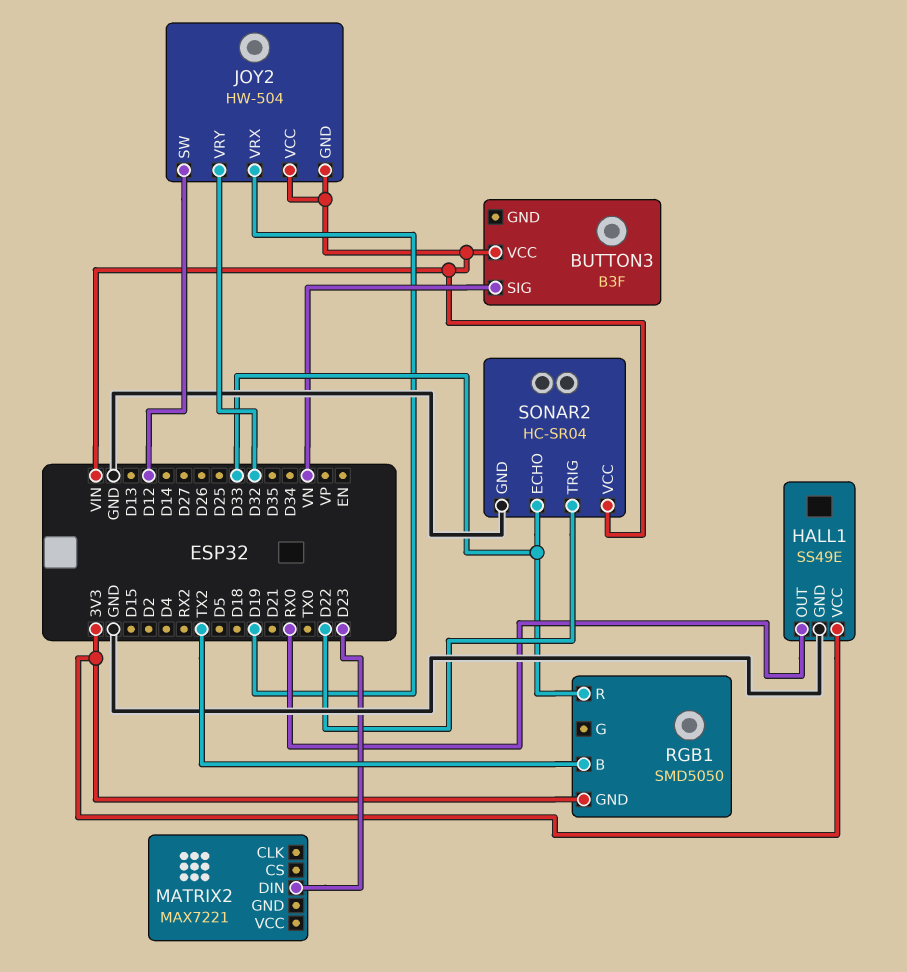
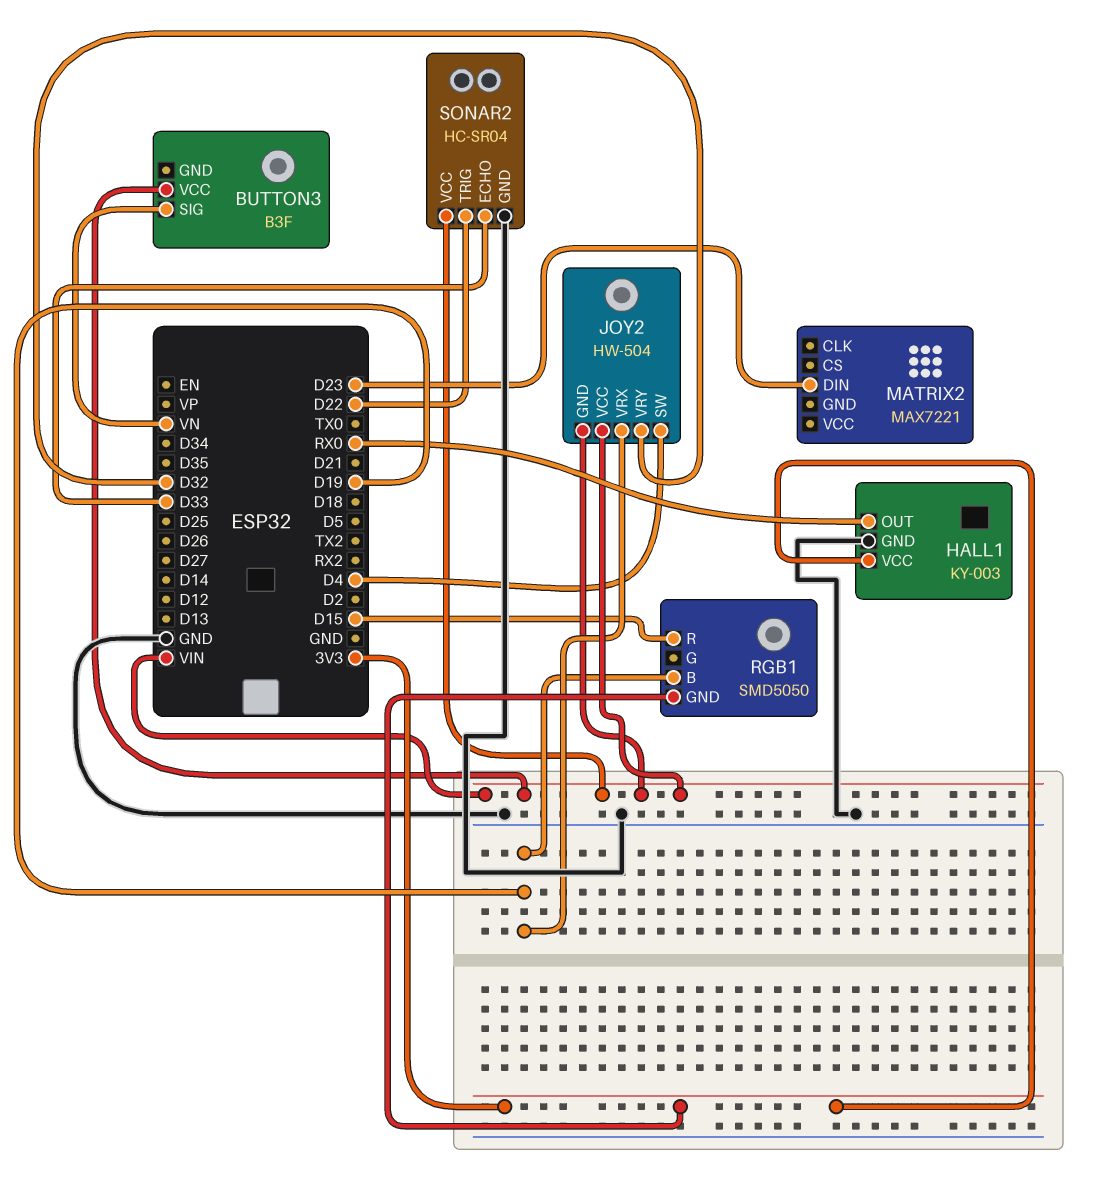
HALL1: SS49E -> KY-003
JOY2 pin SW: D12 -> D4
RGB1 pin B: TX2 -> D19
RGB1 pin R: D33 -> D15

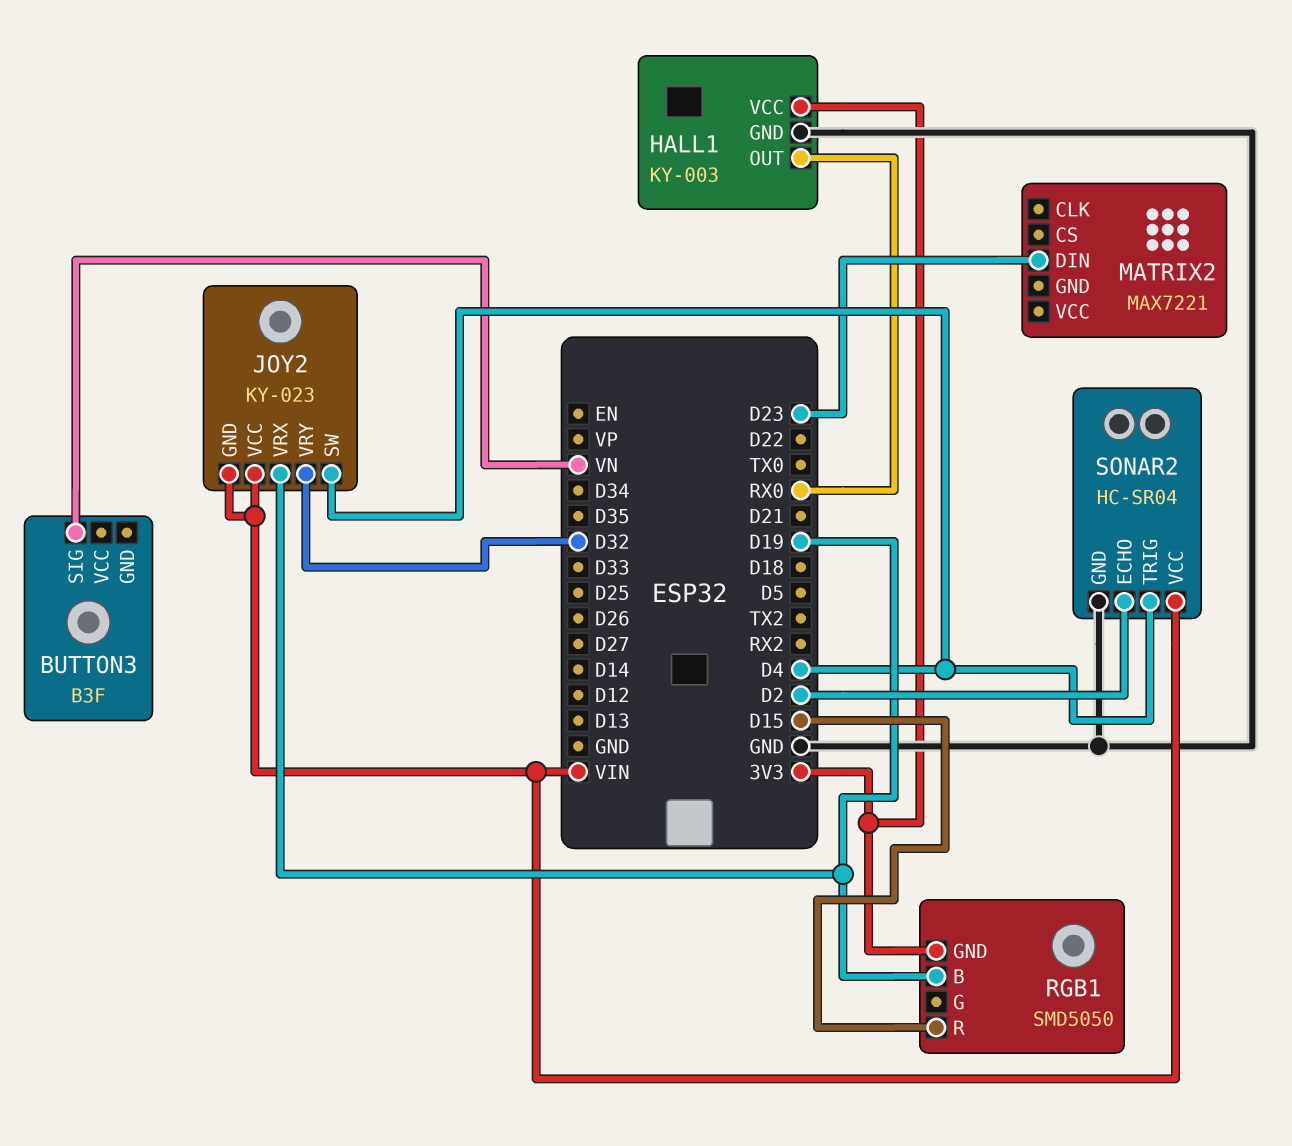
BUTTON3 pin VCC: VIN -> none
JOY2: HW-504 -> KY-023
SONAR2 pin ECHO: D33 -> D2
SONAR2 pin TRIG: D22 -> D4

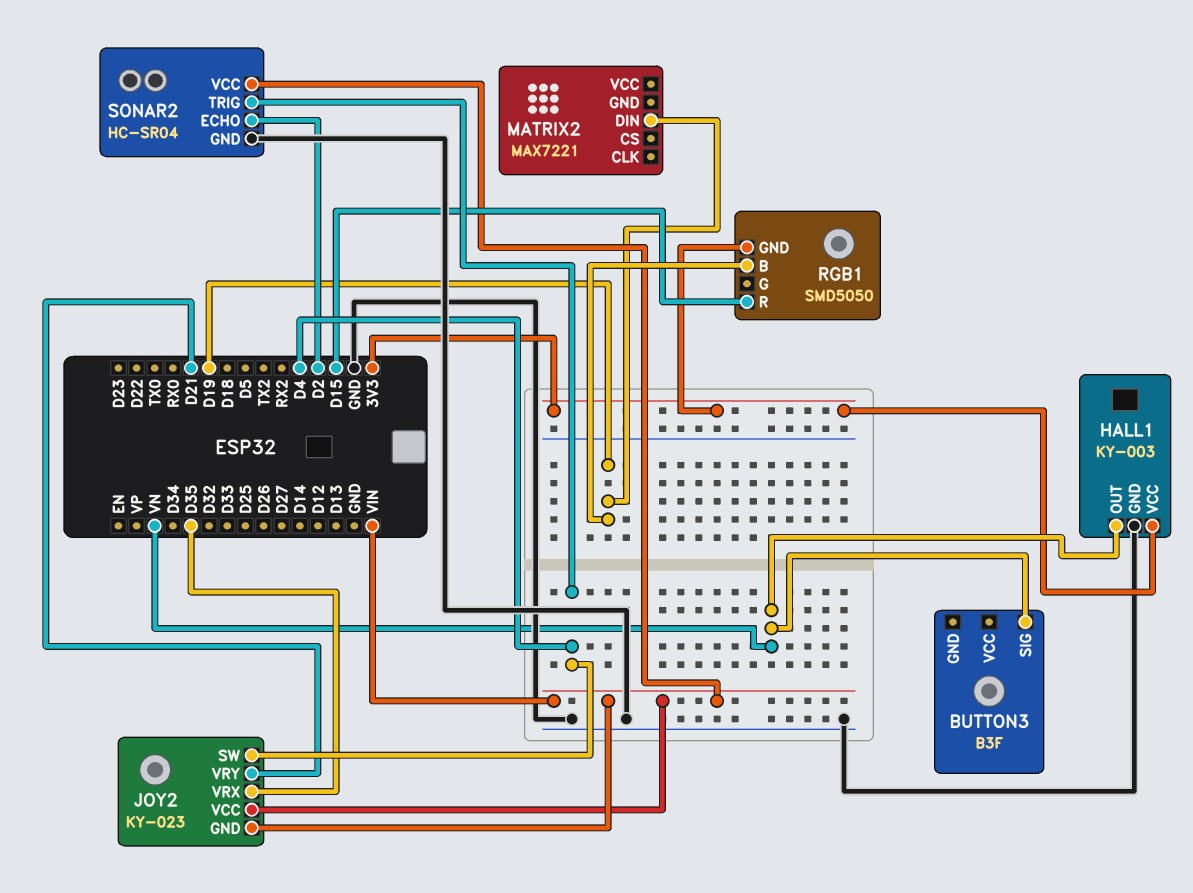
HALL1 pin OUT: RX0 -> VN
JOY2 pin VRX: D19 -> D35
JOY2 pin VRY: D32 -> D21
MATRIX2 pin DIN: D23 -> D19

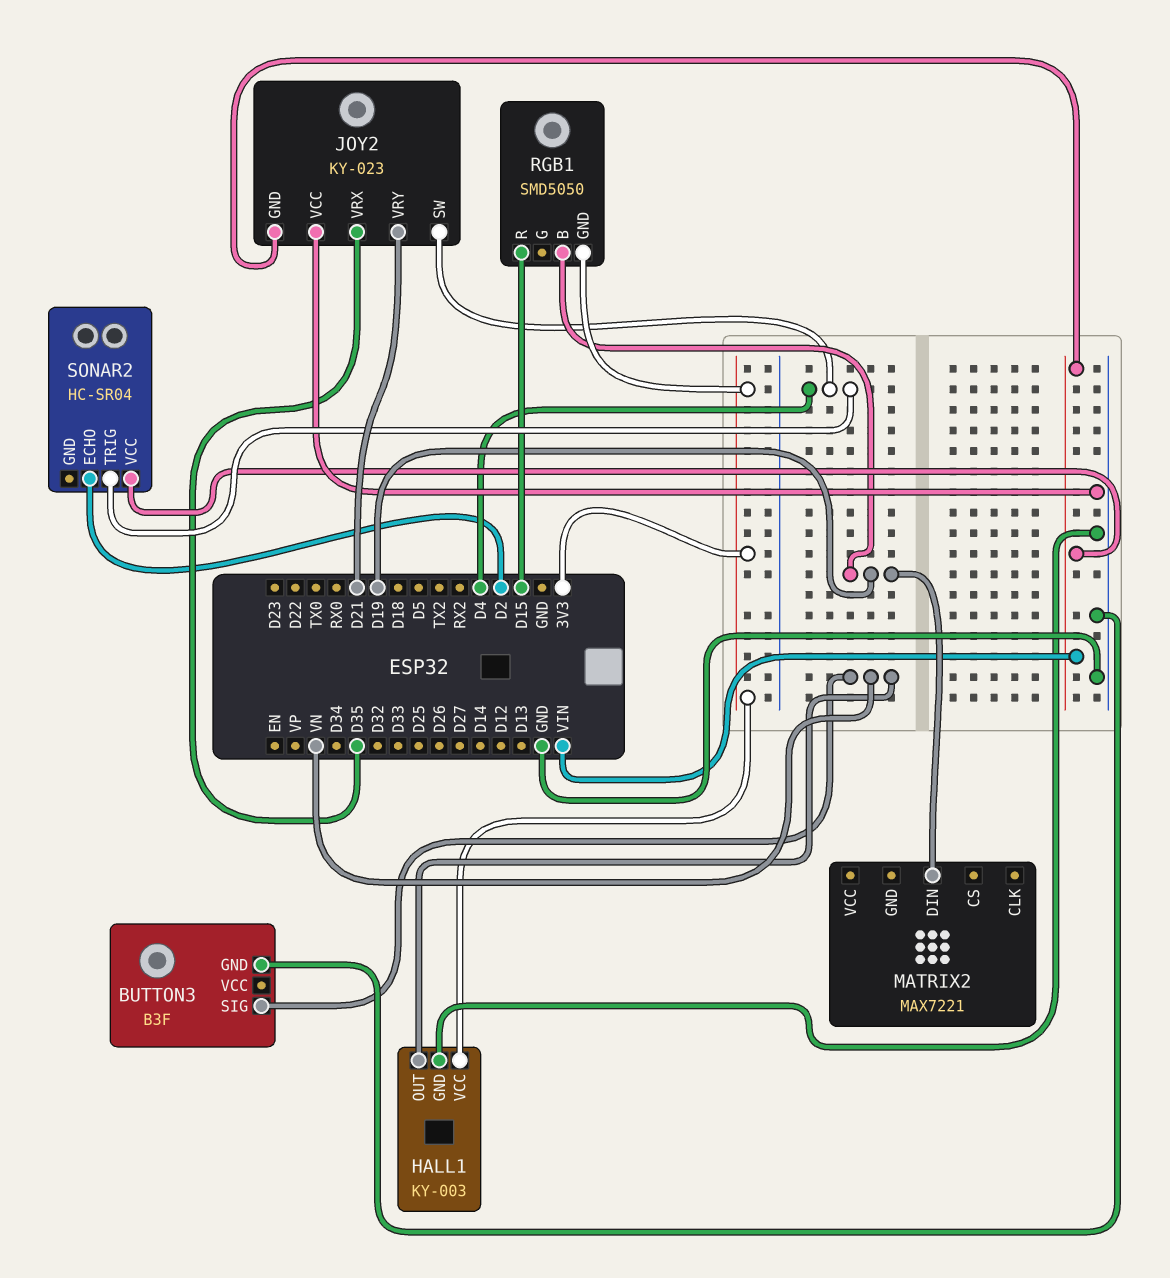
BUTTON3 pin GND: none -> GND
JOY2 pin VCC: VIN -> GND
SONAR2 pin GND: GND -> none

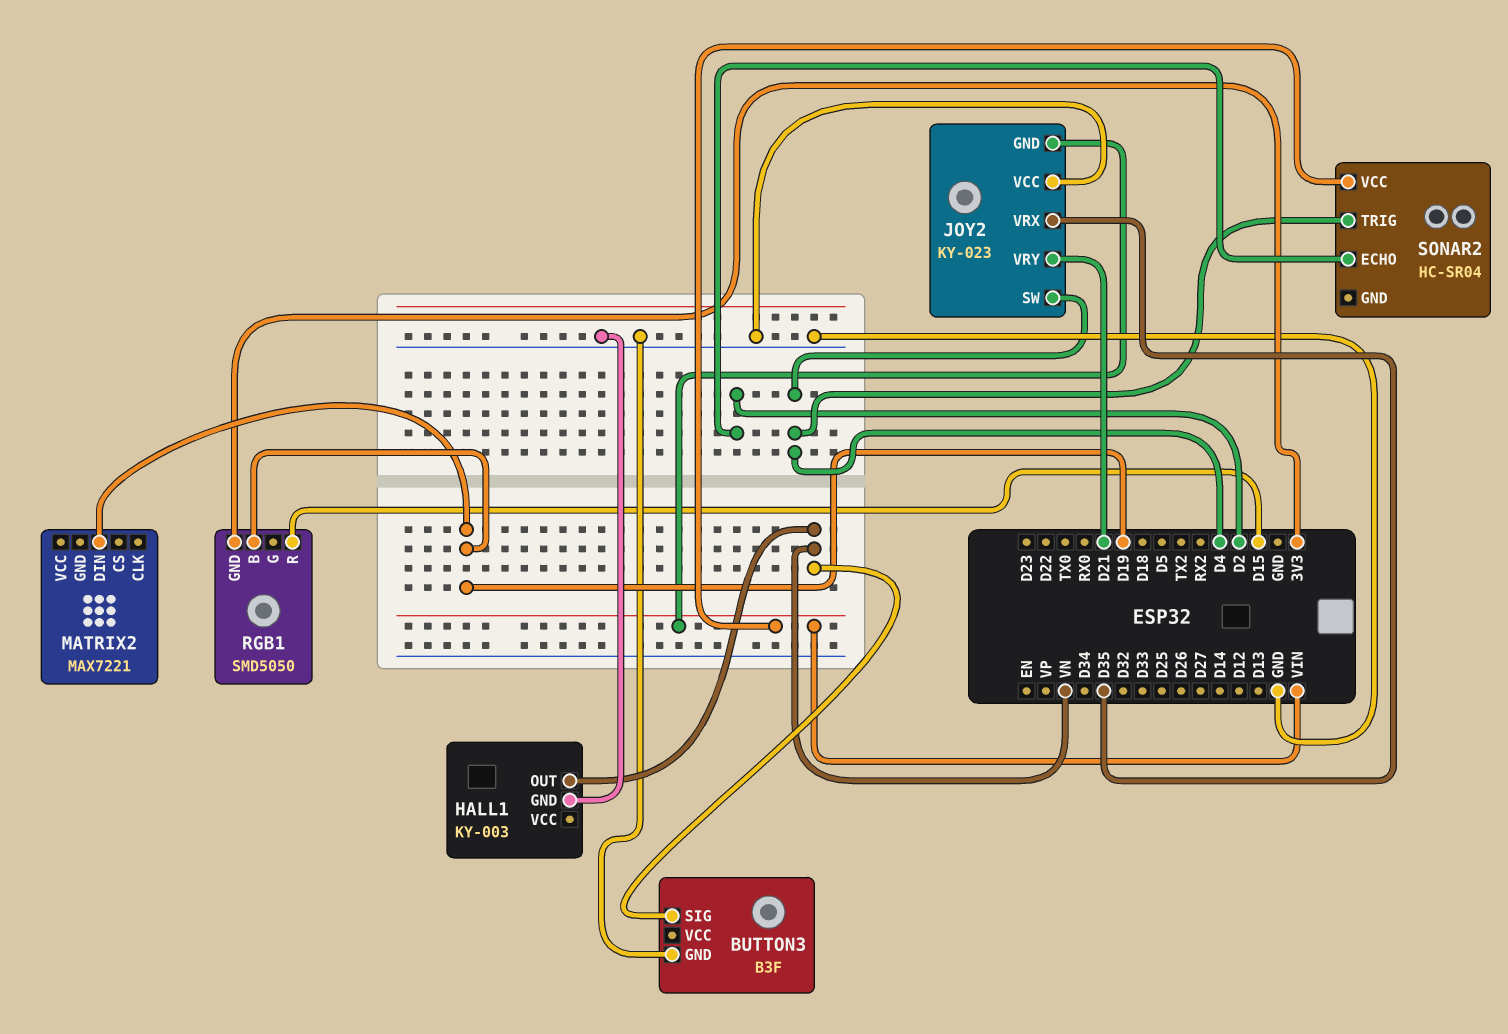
HALL1 pin VCC: 3V3 -> none

